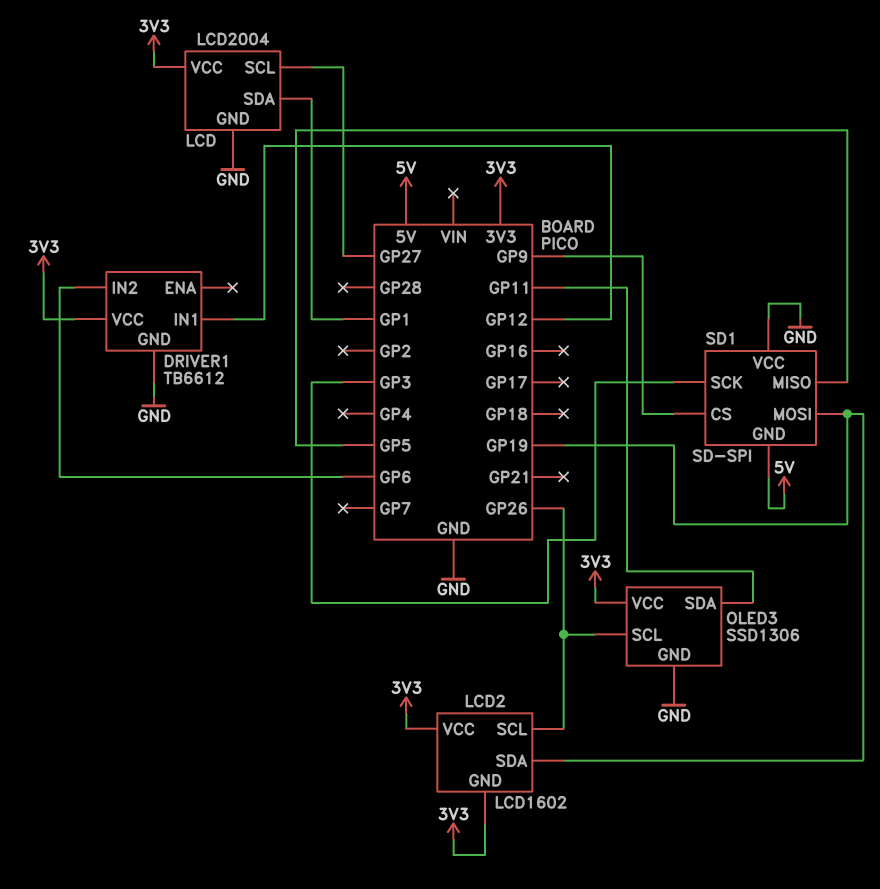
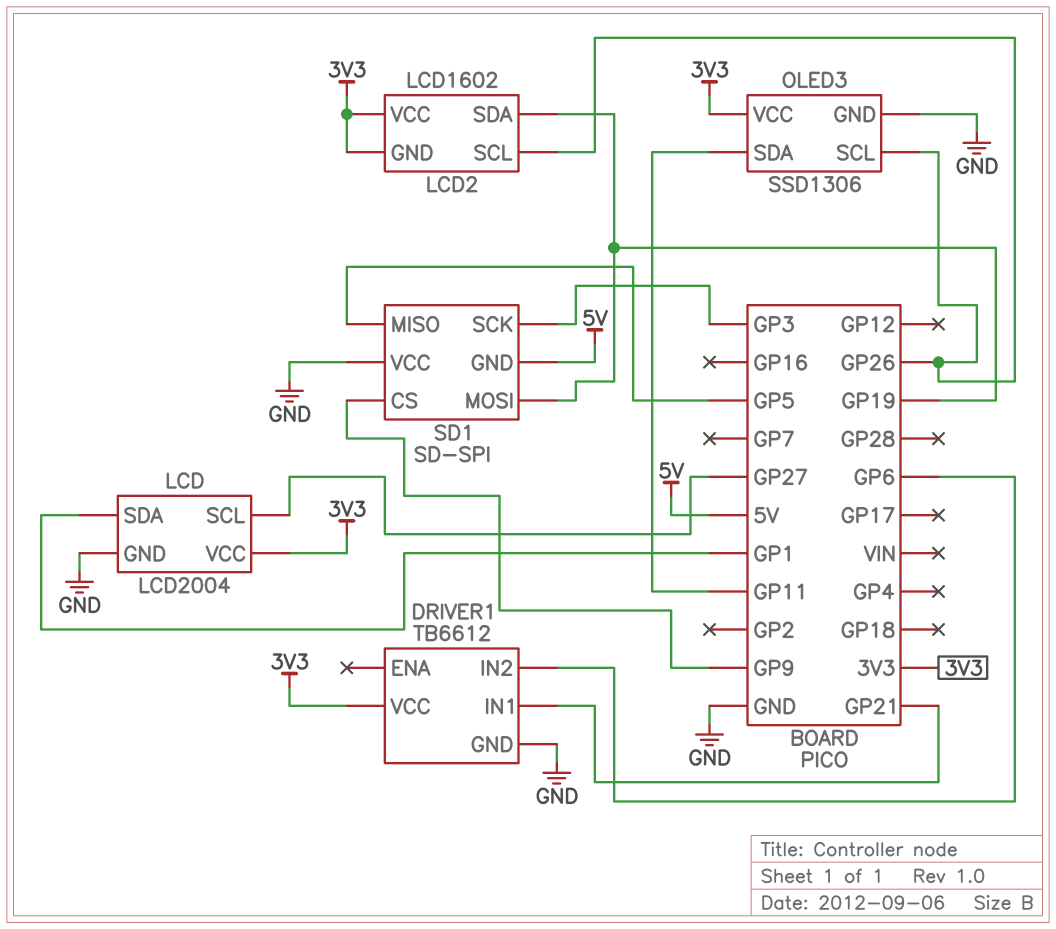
DRIVER1 pin IN1: GP12 -> GP21

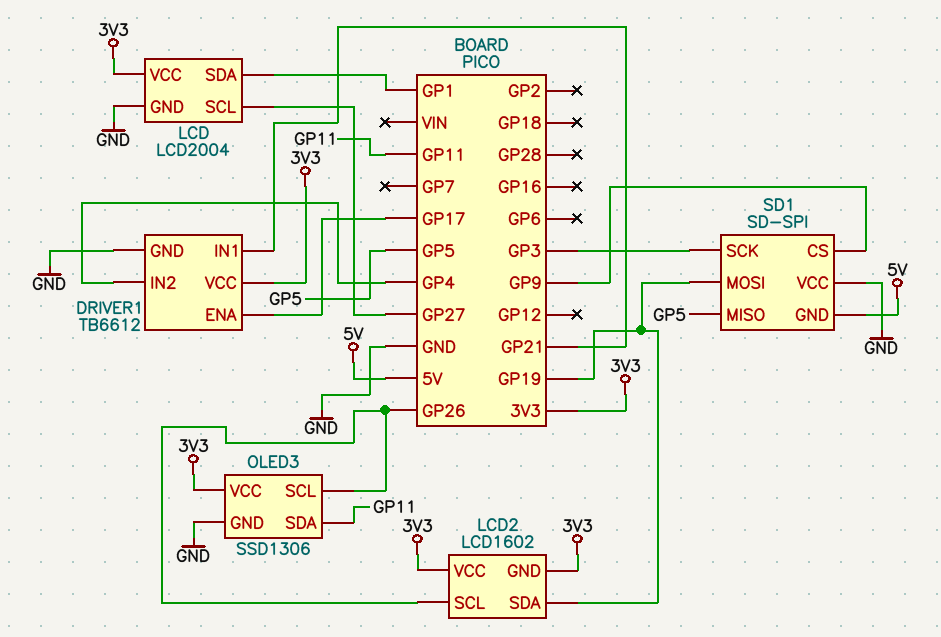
DRIVER1 pin ENA: none -> GP17
DRIVER1 pin IN2: GP6 -> GP4

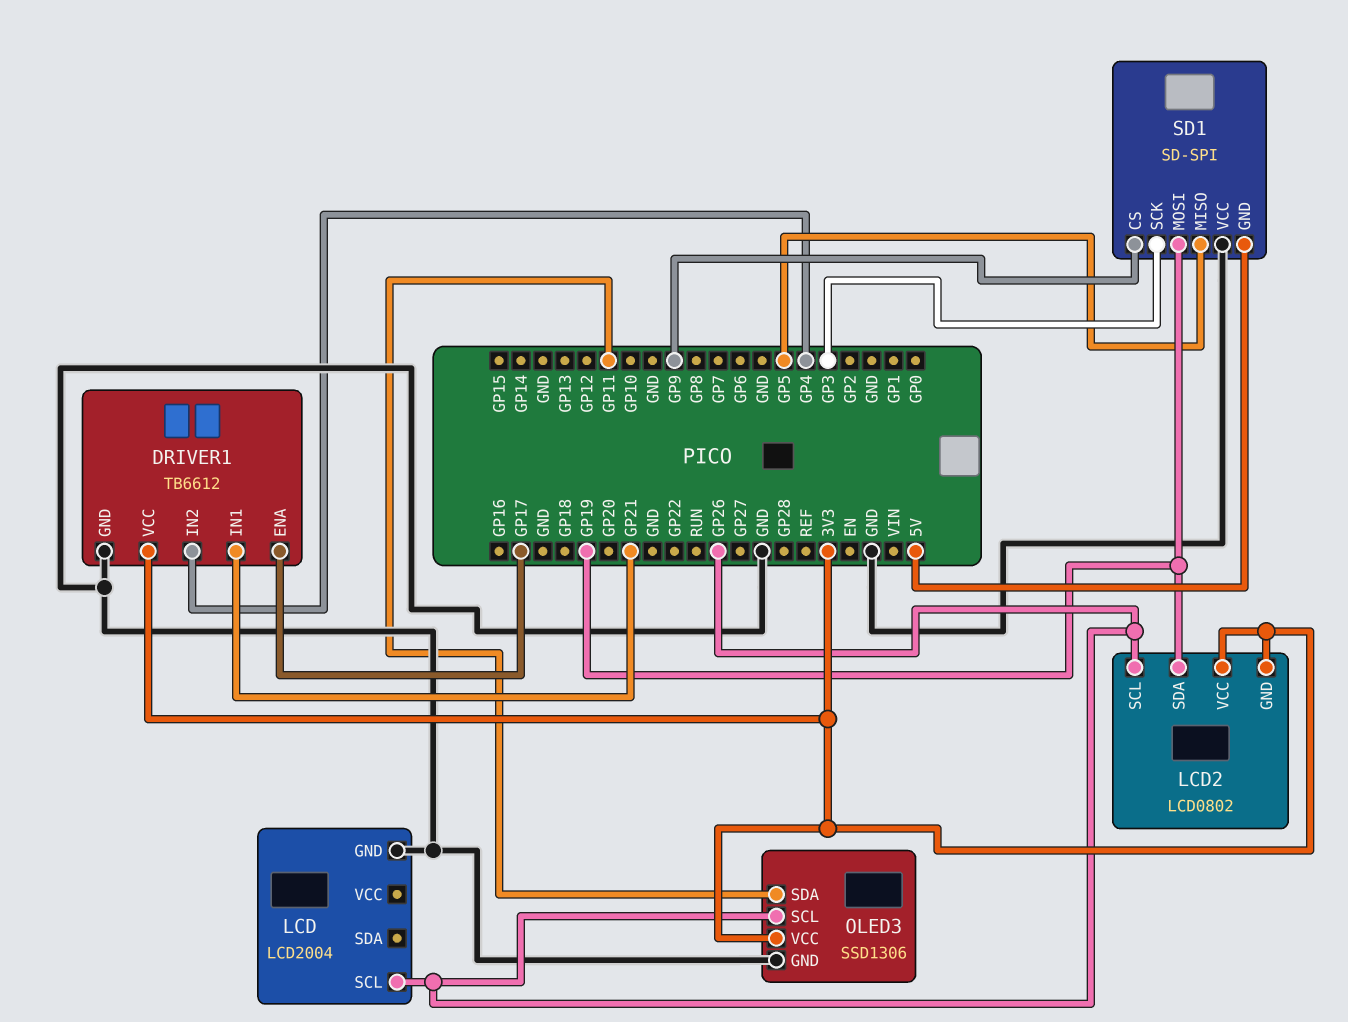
LCD pin SCL: GP27 -> GP26
LCD pin SDA: GP1 -> none
LCD pin VCC: 3V3 -> none
LCD2: LCD1602 -> LCD0802

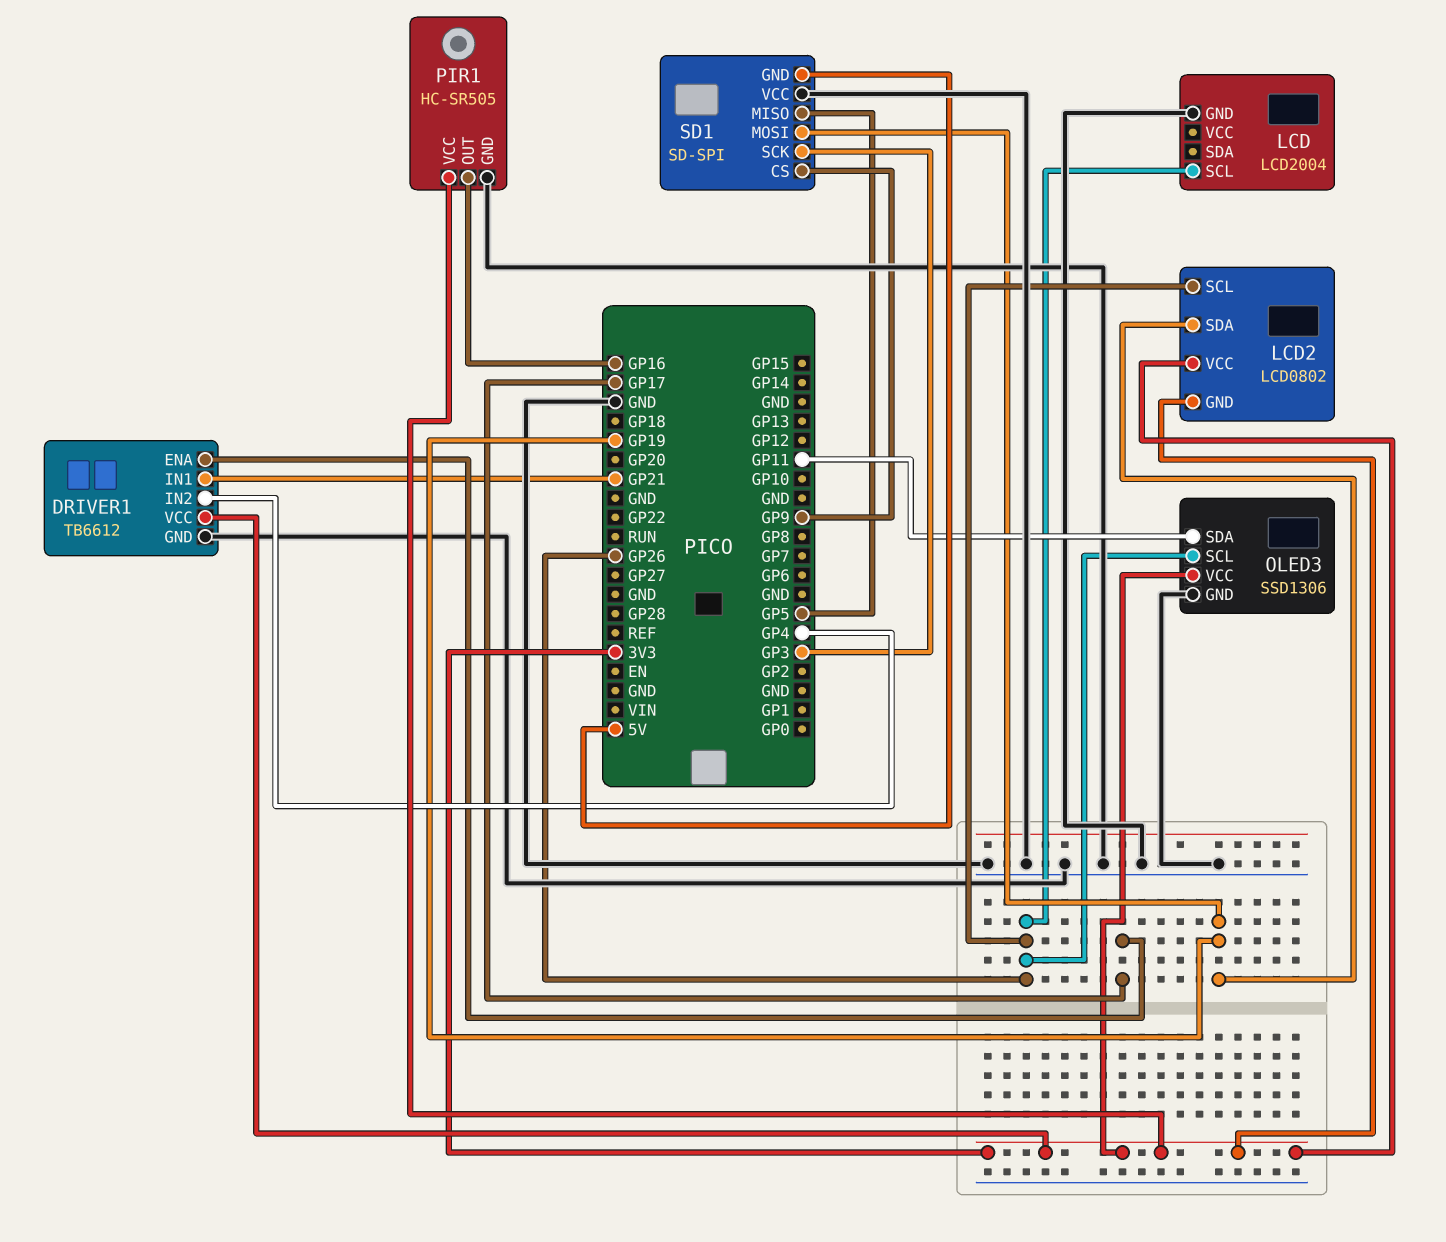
PIR1: none -> HC-SR505
PIR1 pin GND: none -> GND
PIR1 pin OUT: none -> GP16
PIR1 pin VCC: none -> 3V3

